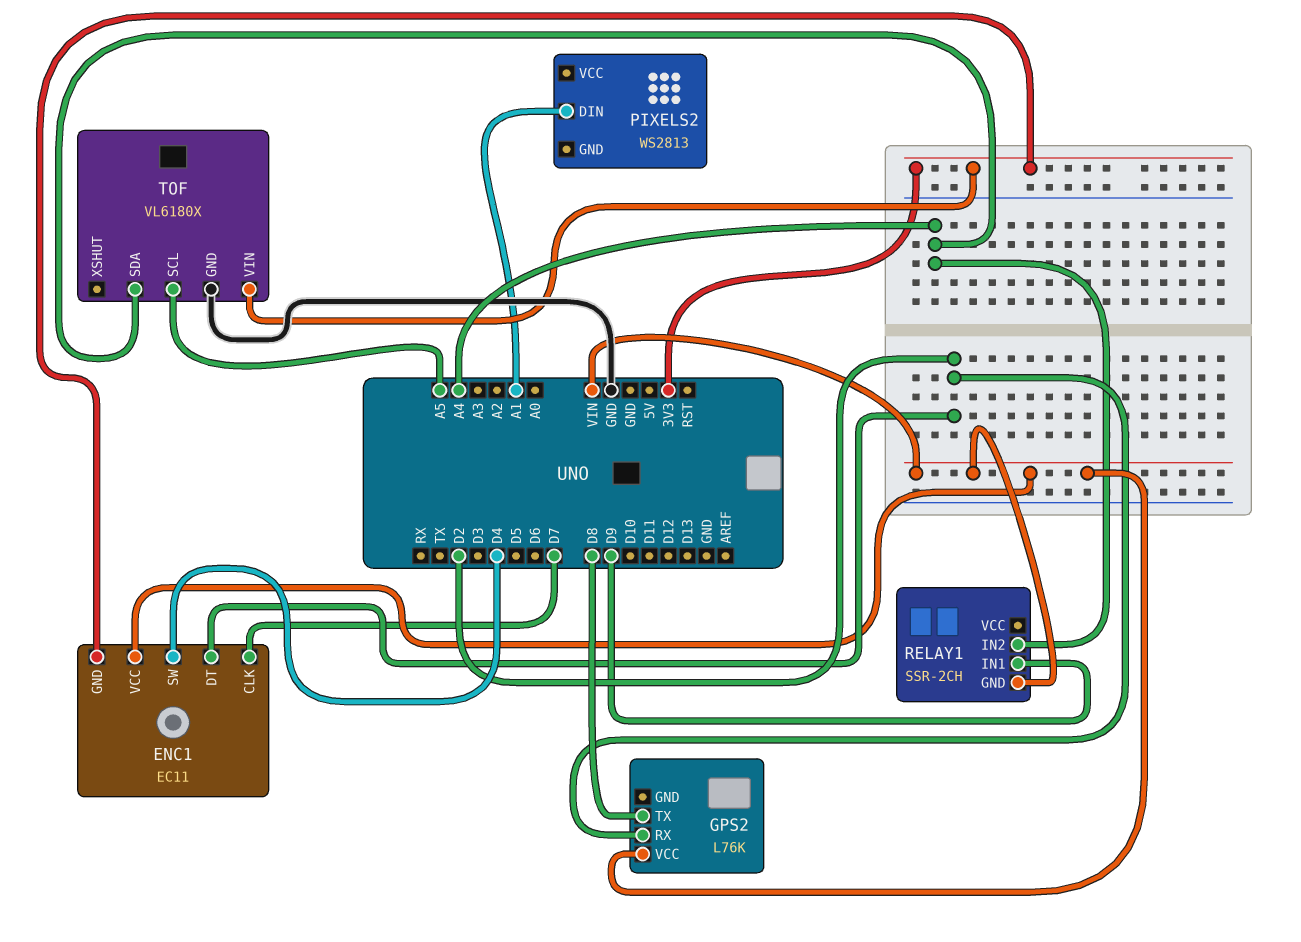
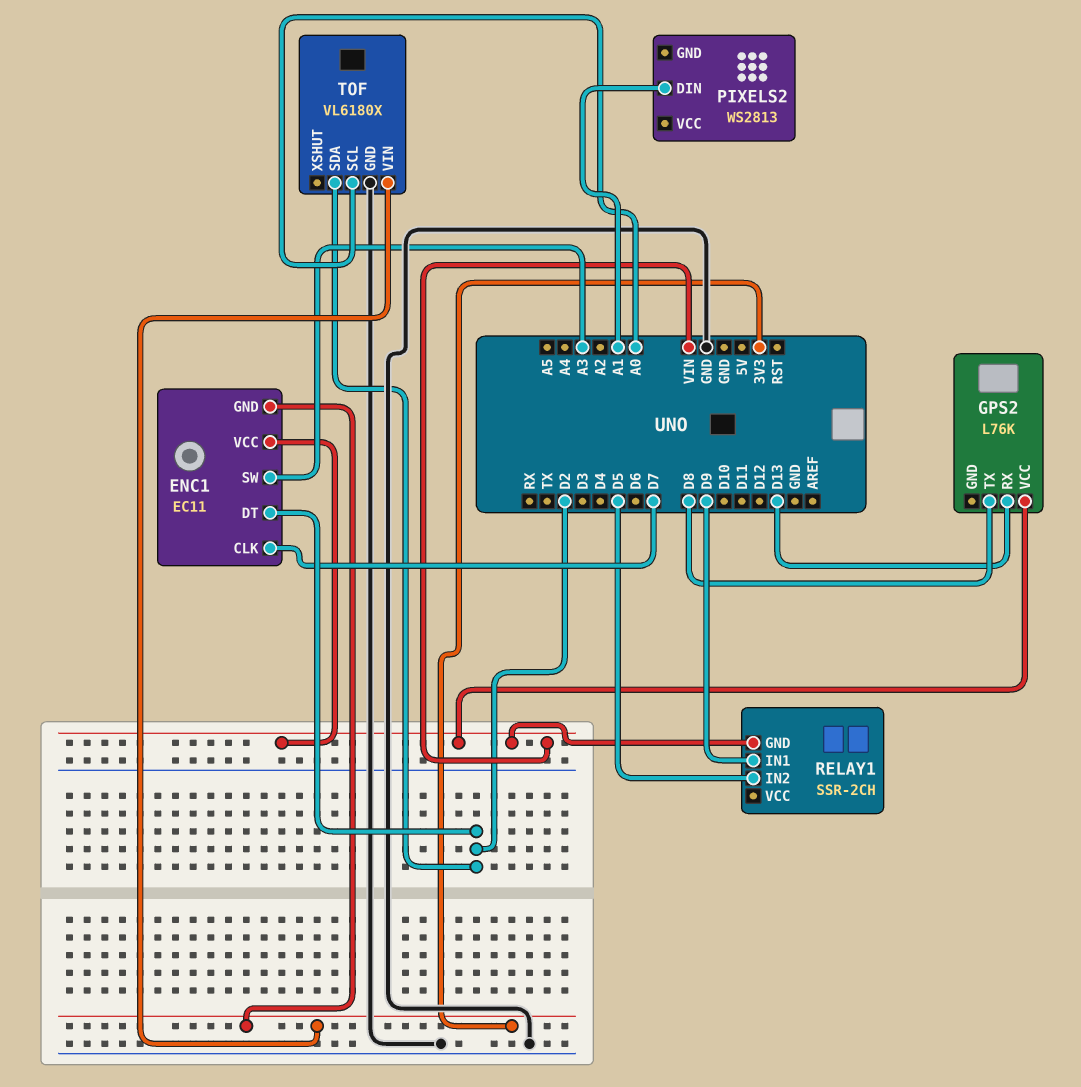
ENC1 pin SW: D4 -> A3
GPS2 pin RX: D2 -> D13
RELAY1 pin IN2: A4 -> D5
TOF pin SCL: A5 -> A0
TOF pin SDA: A4 -> D2

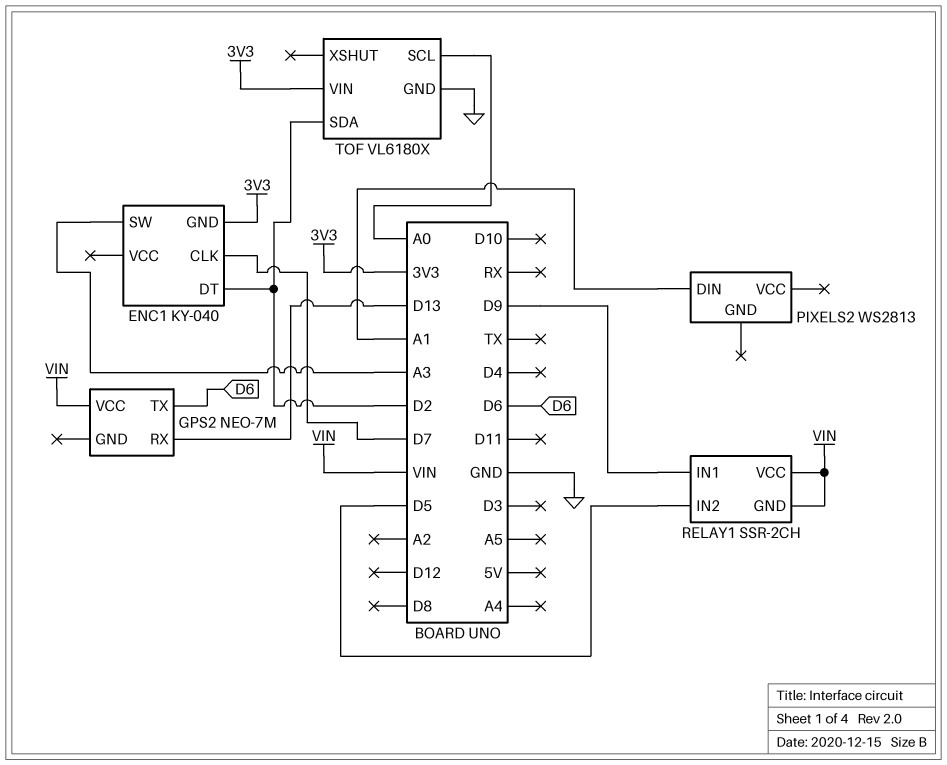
ENC1: EC11 -> KY-040
ENC1 pin VCC: VIN -> none
GPS2: L76K -> NEO-7M
GPS2 pin TX: D8 -> D6
RELAY1 pin VCC: none -> VIN

